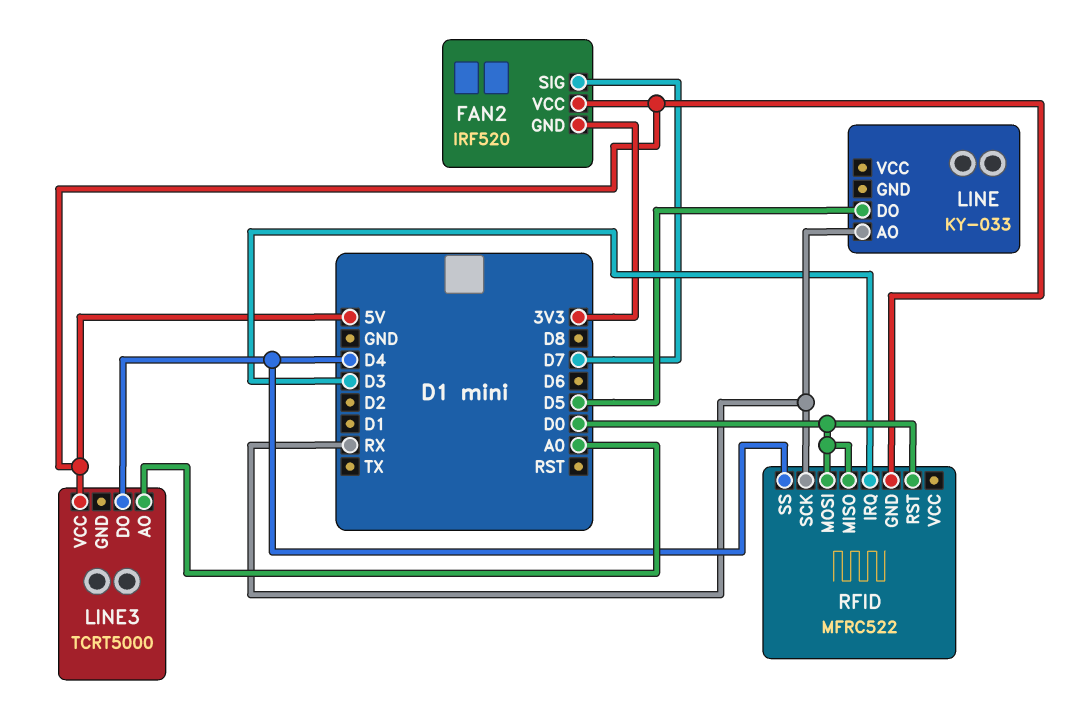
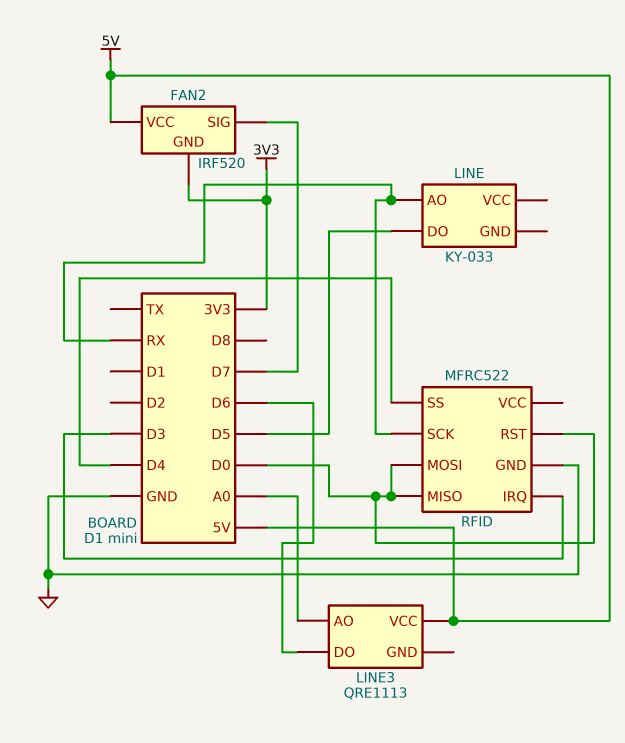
LINE3: TCRT5000 -> QRE1113
LINE3 pin DO: D4 -> D6
RFID pin GND: 5V -> GND

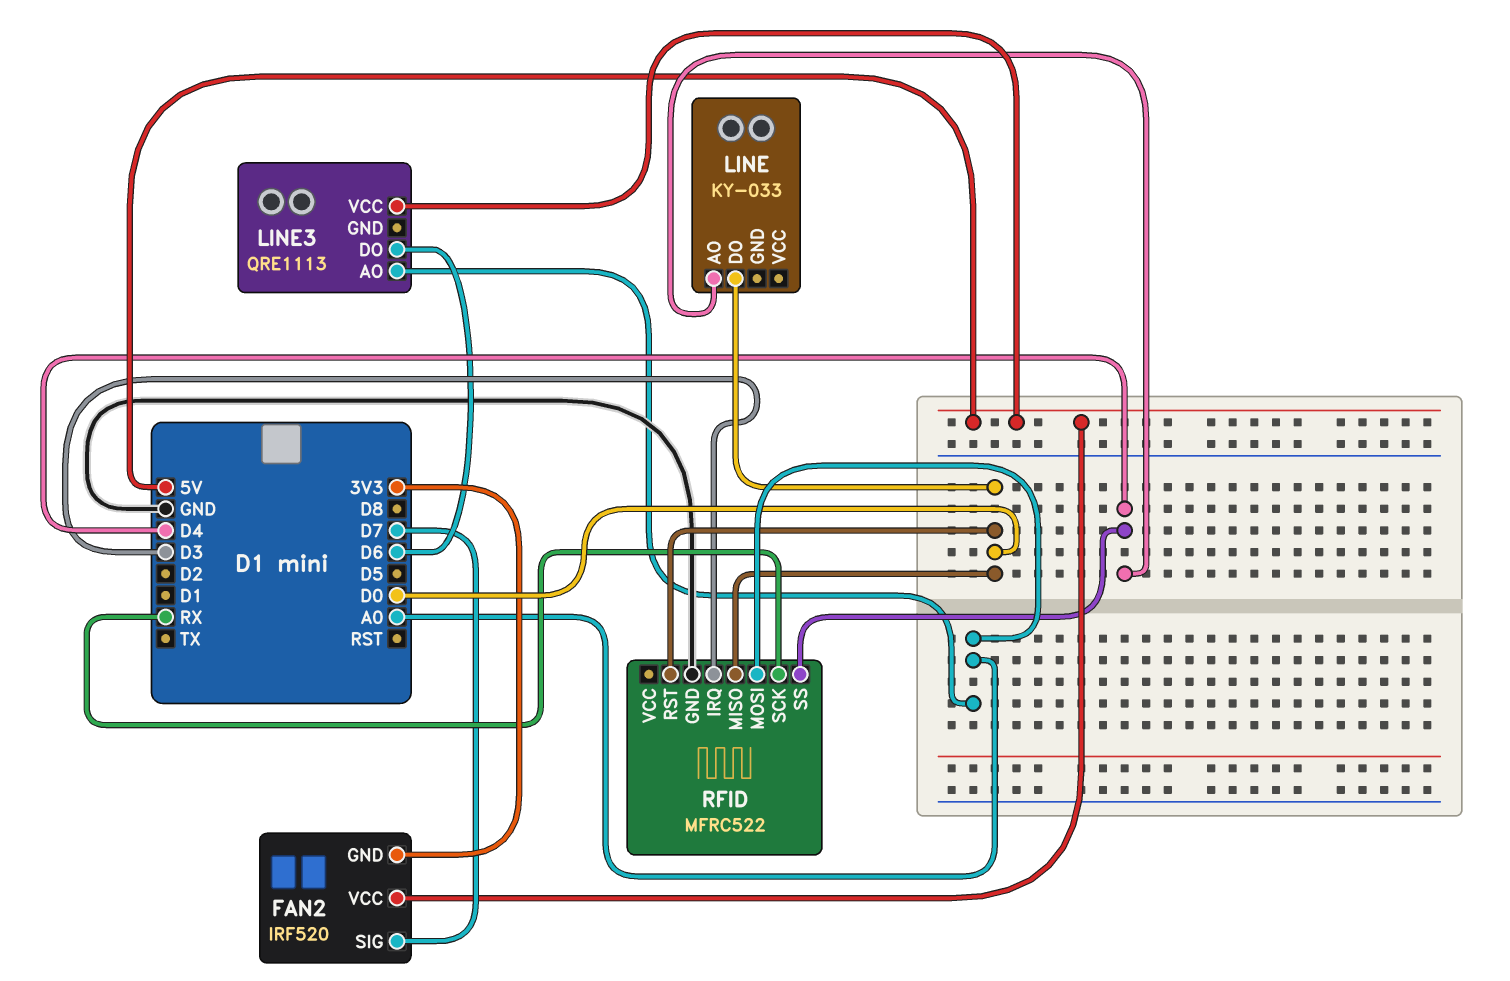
LINE pin AO: RX -> D4
LINE pin DO: D5 -> D0
RFID pin MOSI: D0 -> A0

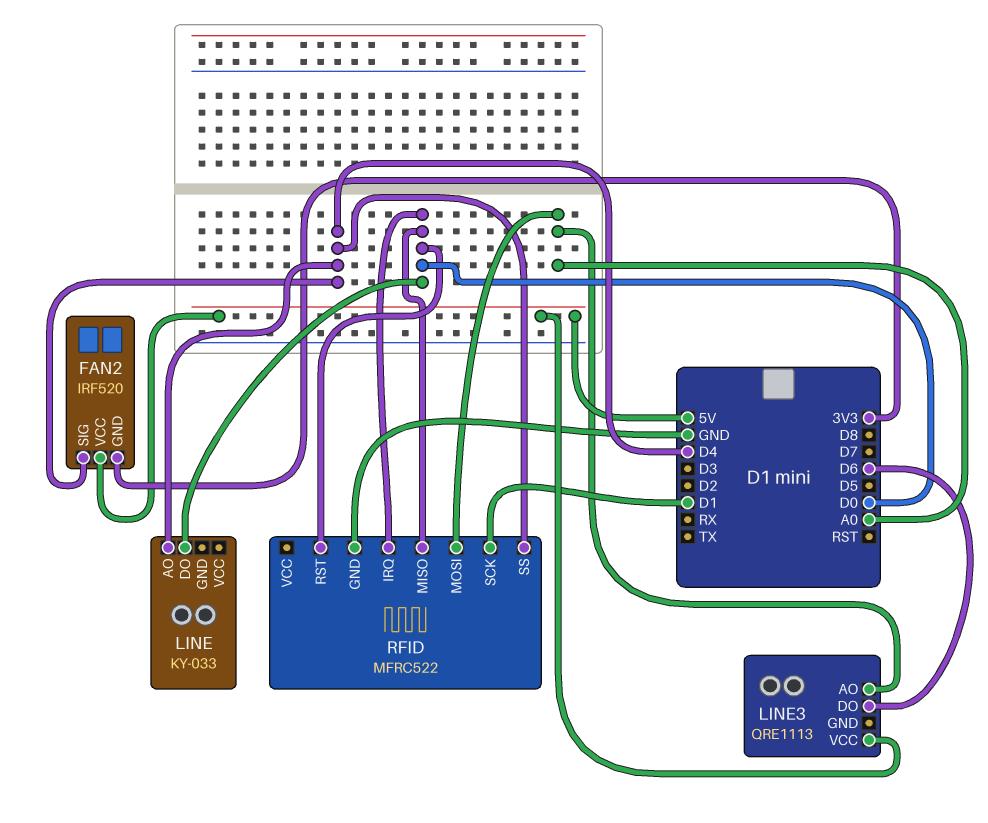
FAN2 pin SIG: D7 -> D4
RFID pin IRQ: D3 -> D0
RFID pin SCK: RX -> D1

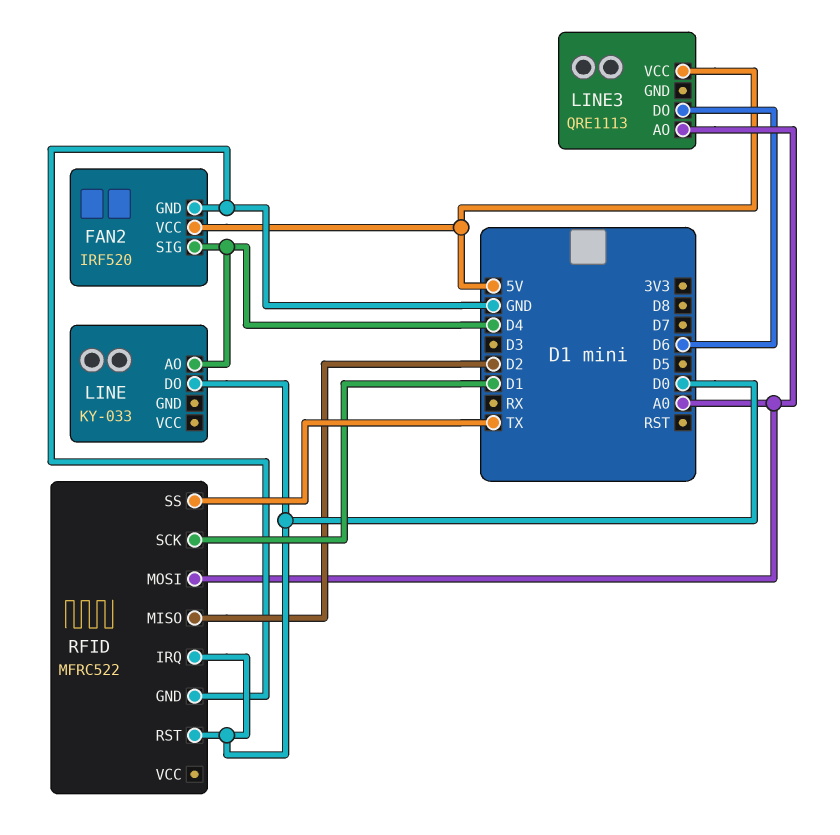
FAN2 pin GND: 3V3 -> GND
RFID pin MISO: D0 -> D2
RFID pin SS: D4 -> TX

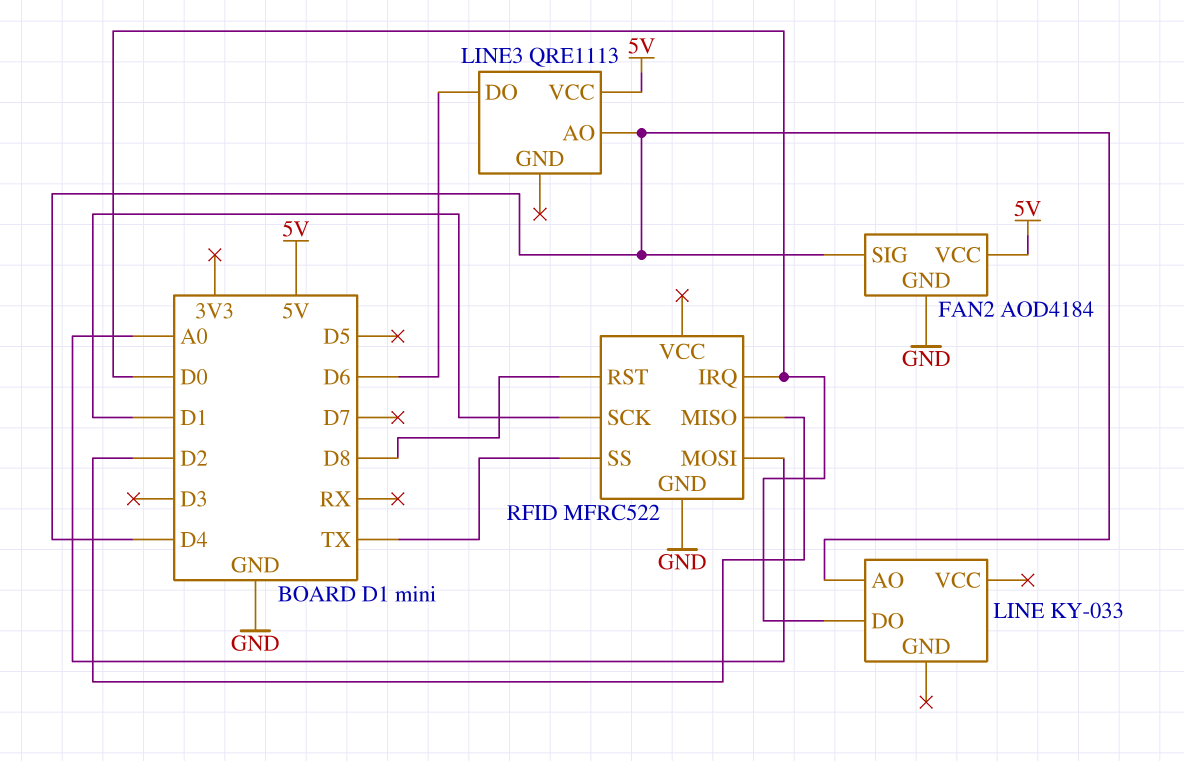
FAN2: IRF520 -> AOD4184
LINE3 pin AO: A0 -> D4
RFID pin RST: D0 -> D8

